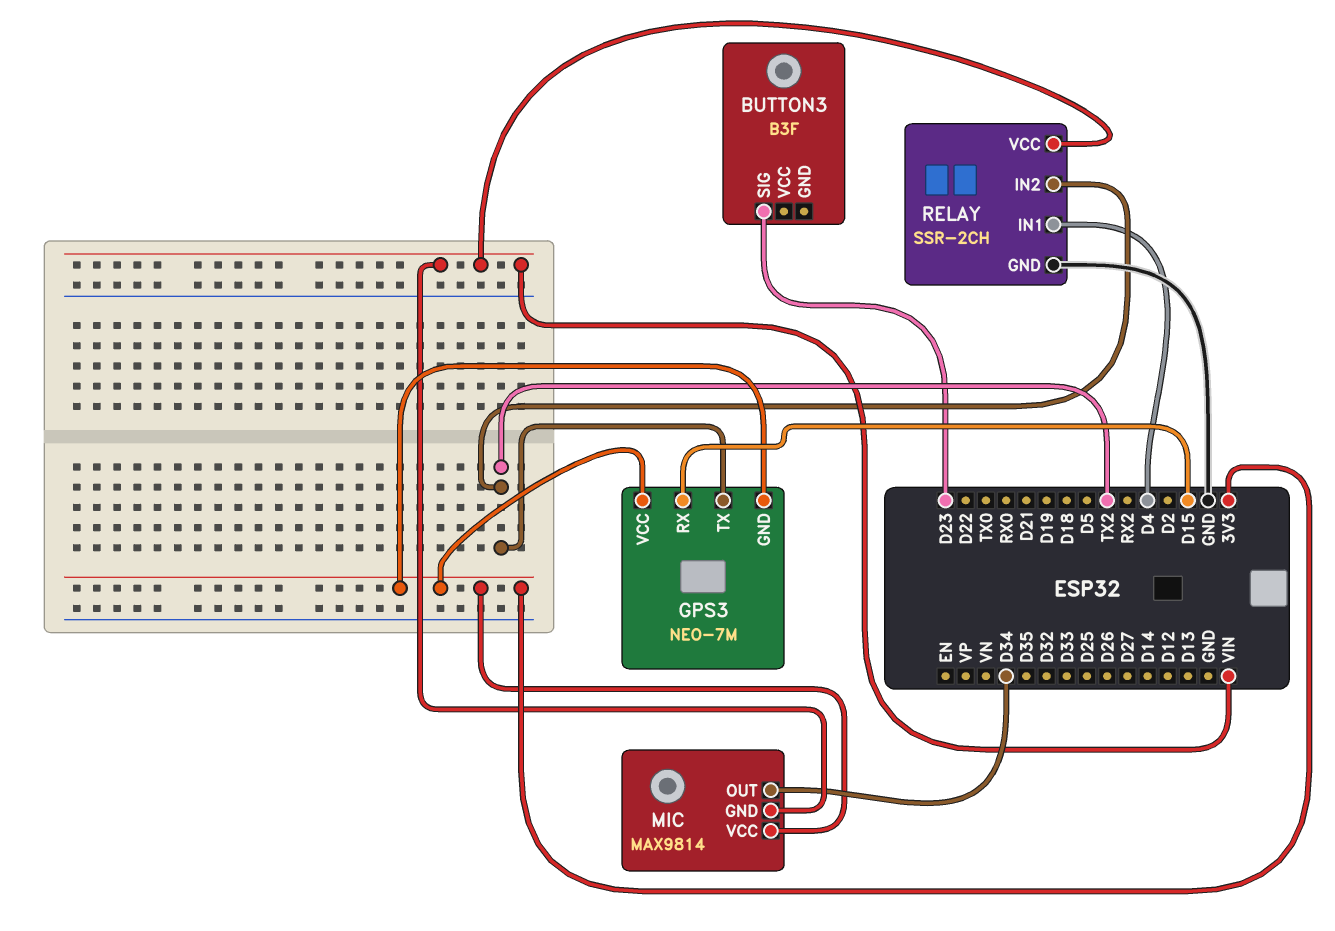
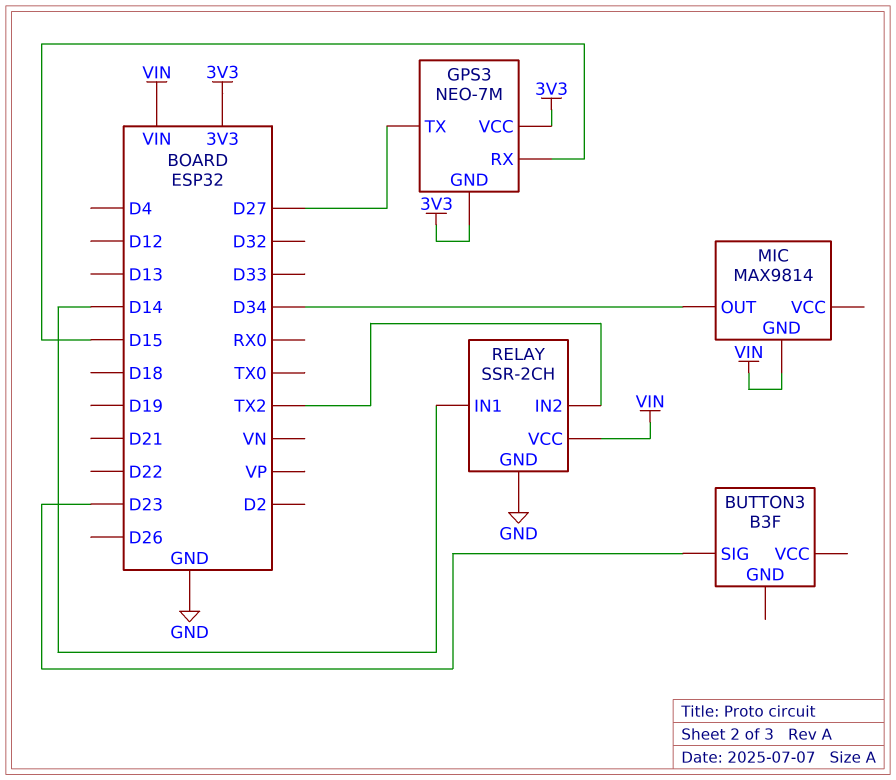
GPS3 pin TX: TX2 -> D27
MIC pin VCC: 3V3 -> none
RELAY pin IN1: D4 -> D14

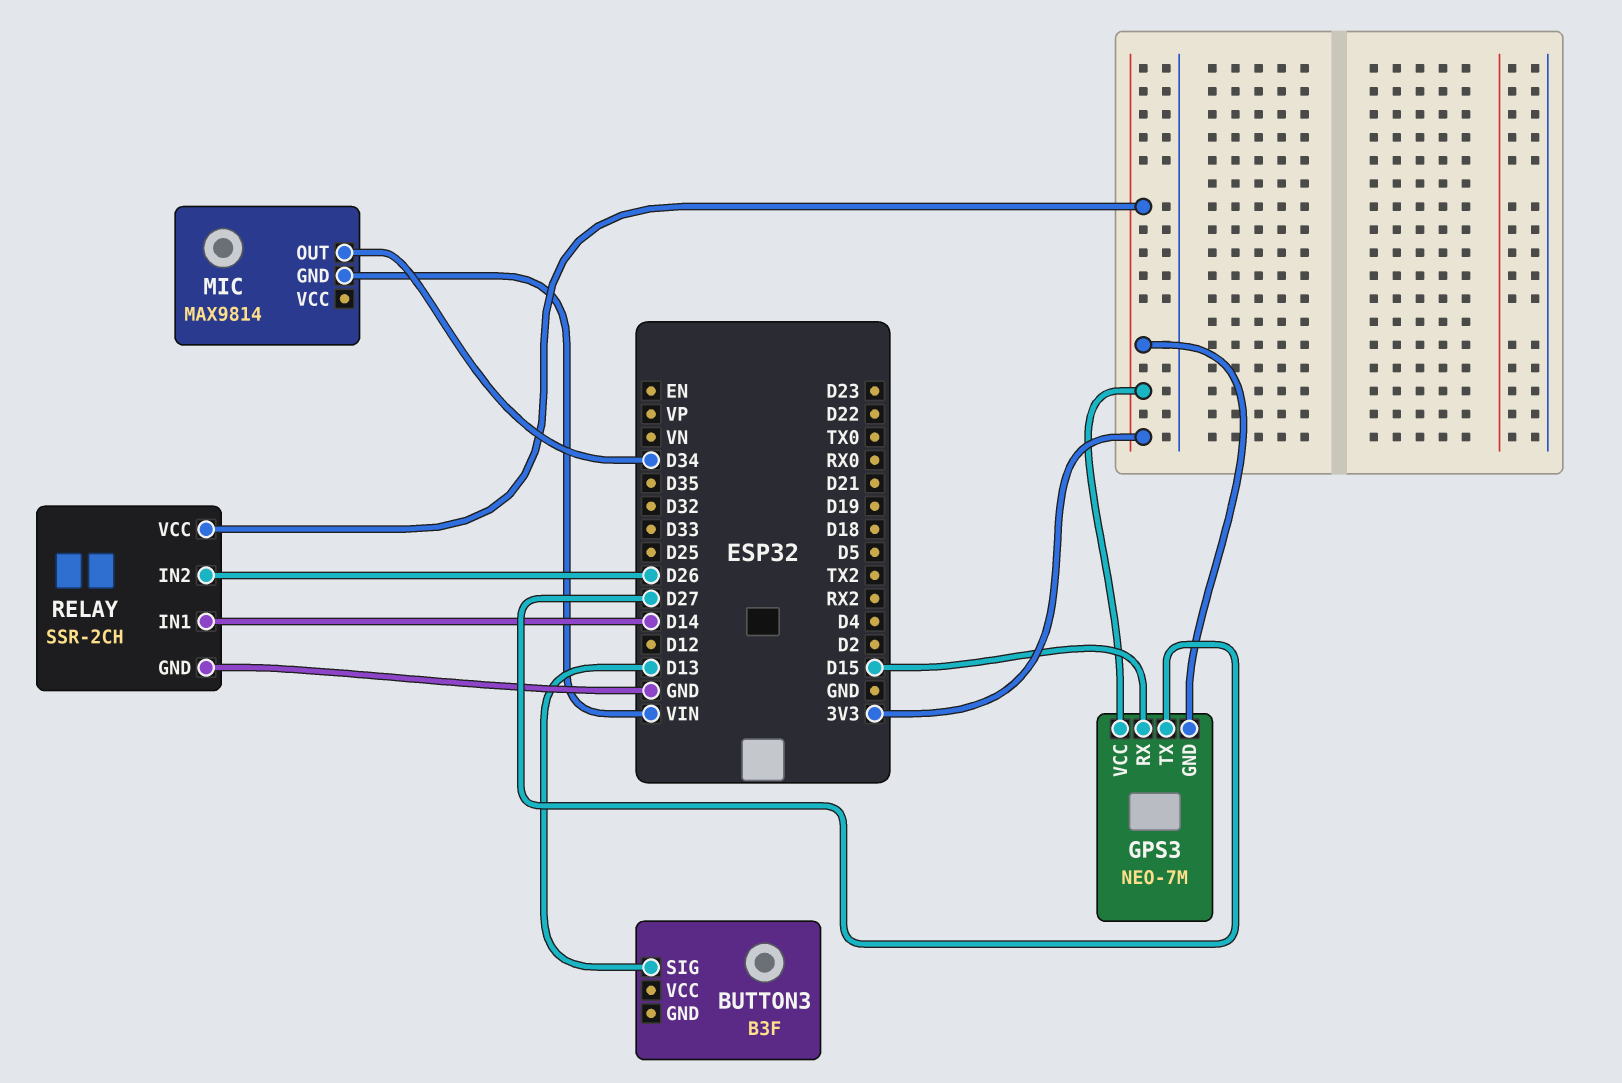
BUTTON3 pin SIG: D23 -> D13
RELAY pin IN2: TX2 -> D26
RELAY pin VCC: VIN -> 3V3

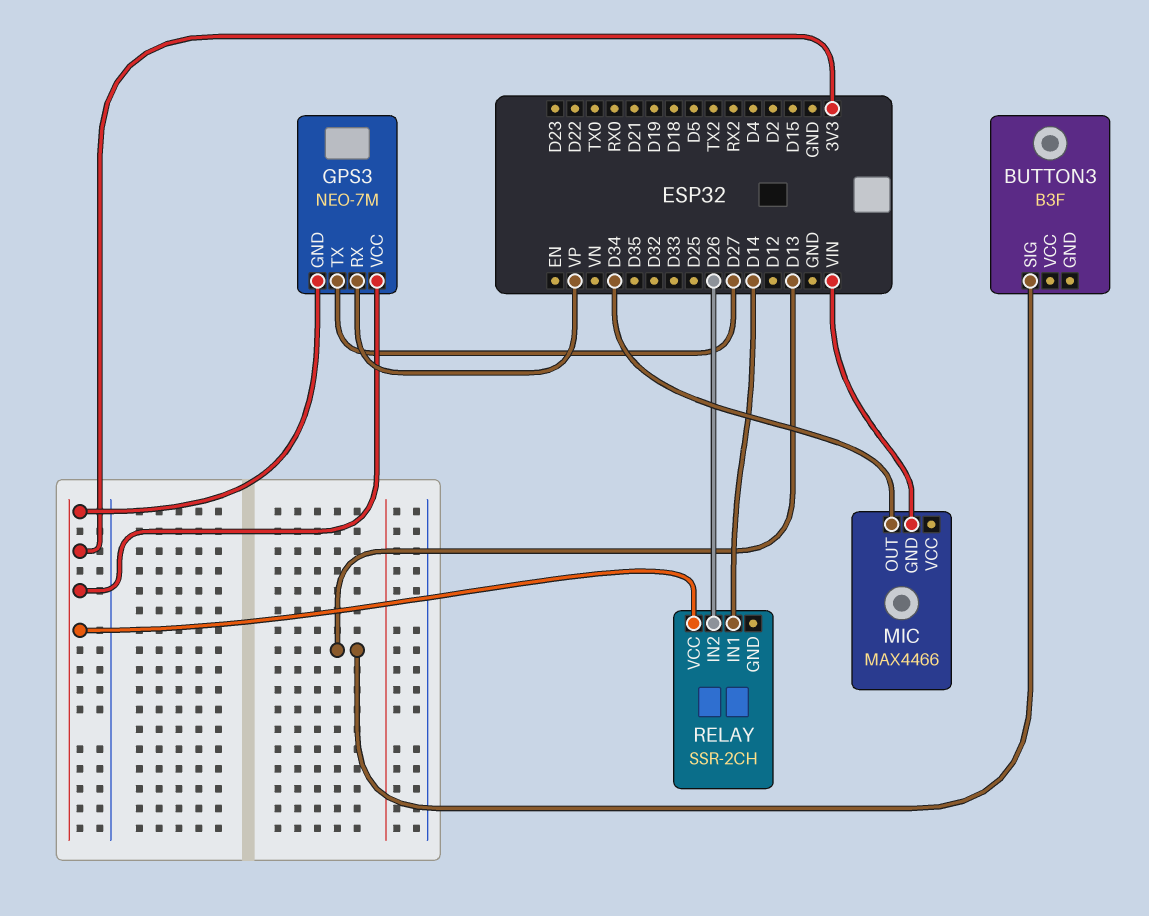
GPS3 pin RX: D15 -> VP
MIC: MAX9814 -> MAX4466
RELAY pin GND: GND -> none

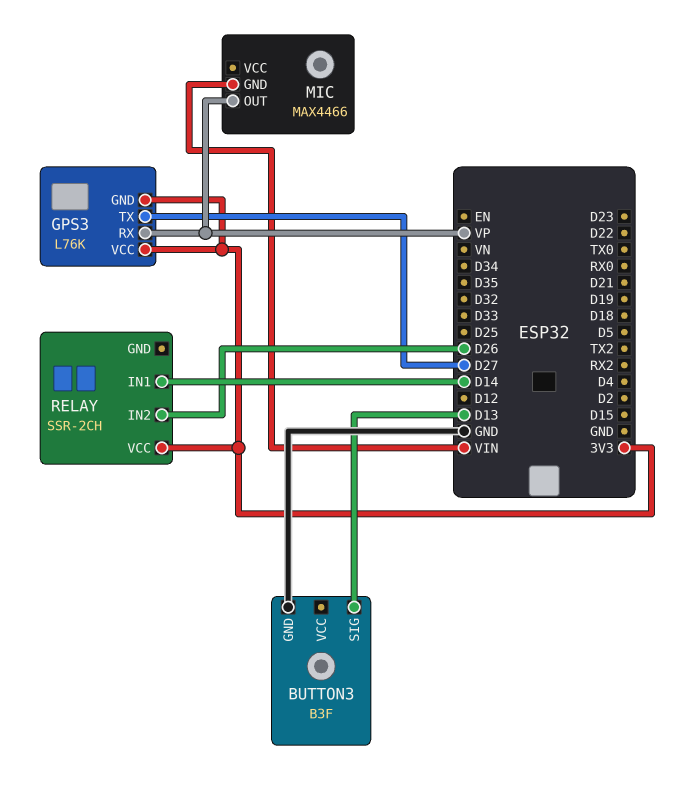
BUTTON3 pin GND: none -> GND
GPS3: NEO-7M -> L76K
MIC pin OUT: D34 -> VP

